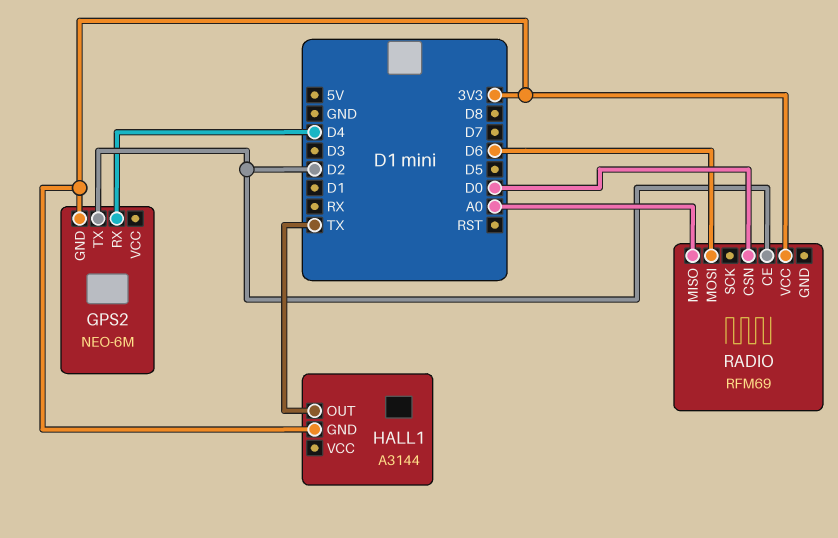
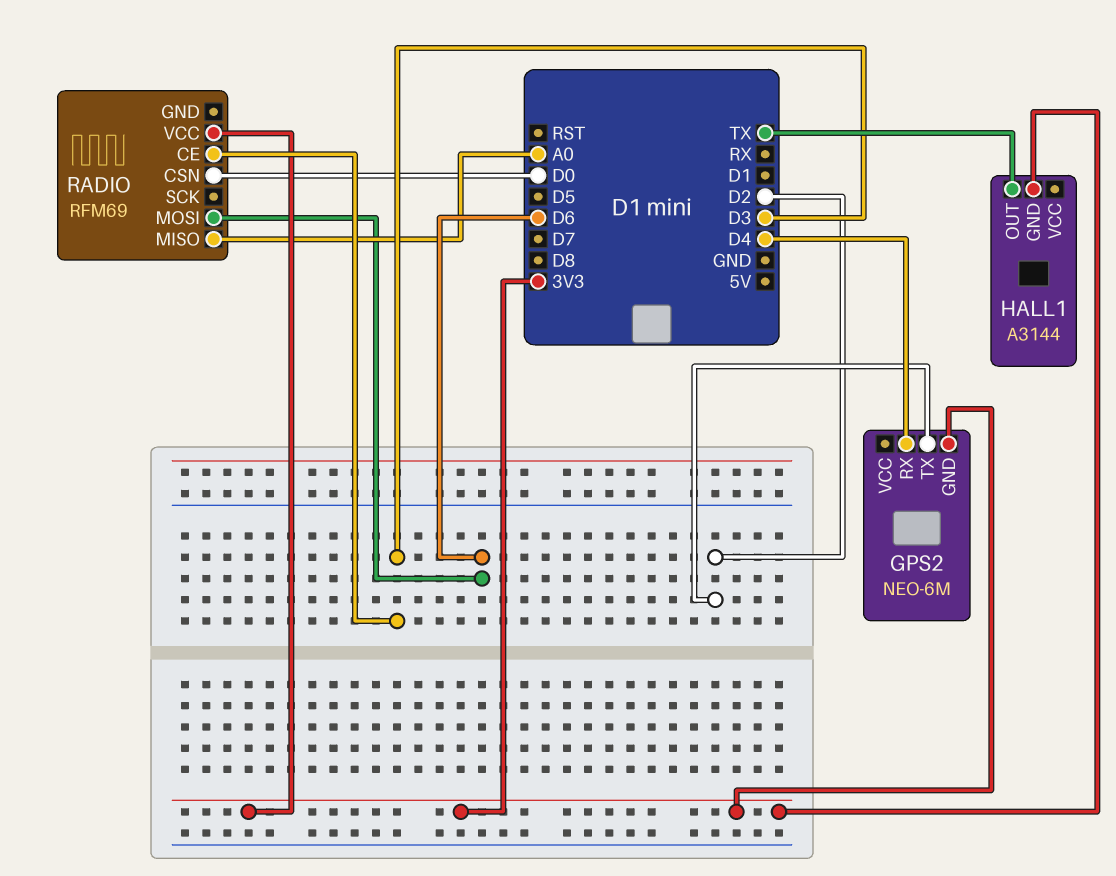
RADIO pin CE: D2 -> D3

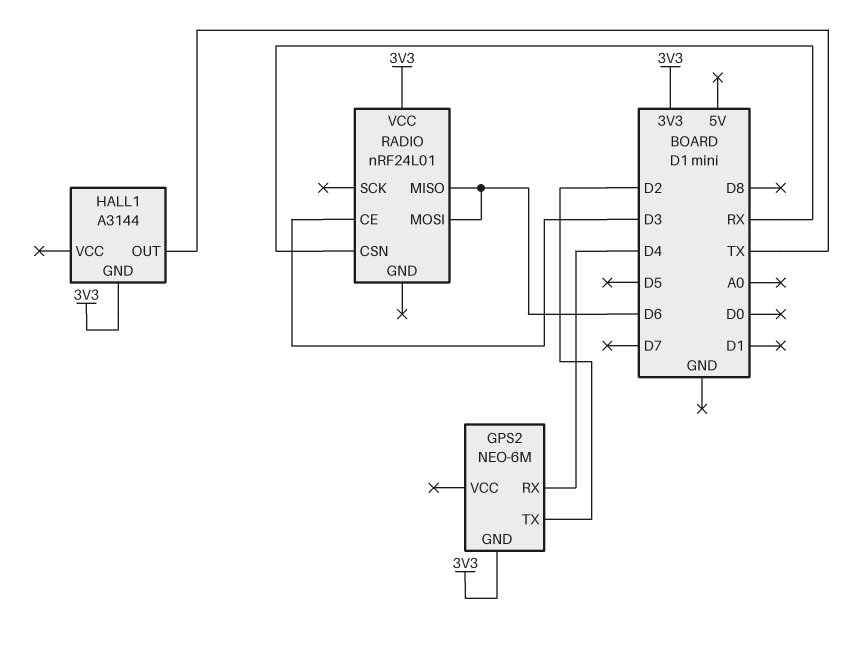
RADIO: RFM69 -> nRF24L01
RADIO pin CSN: D0 -> RX
RADIO pin MISO: A0 -> D6

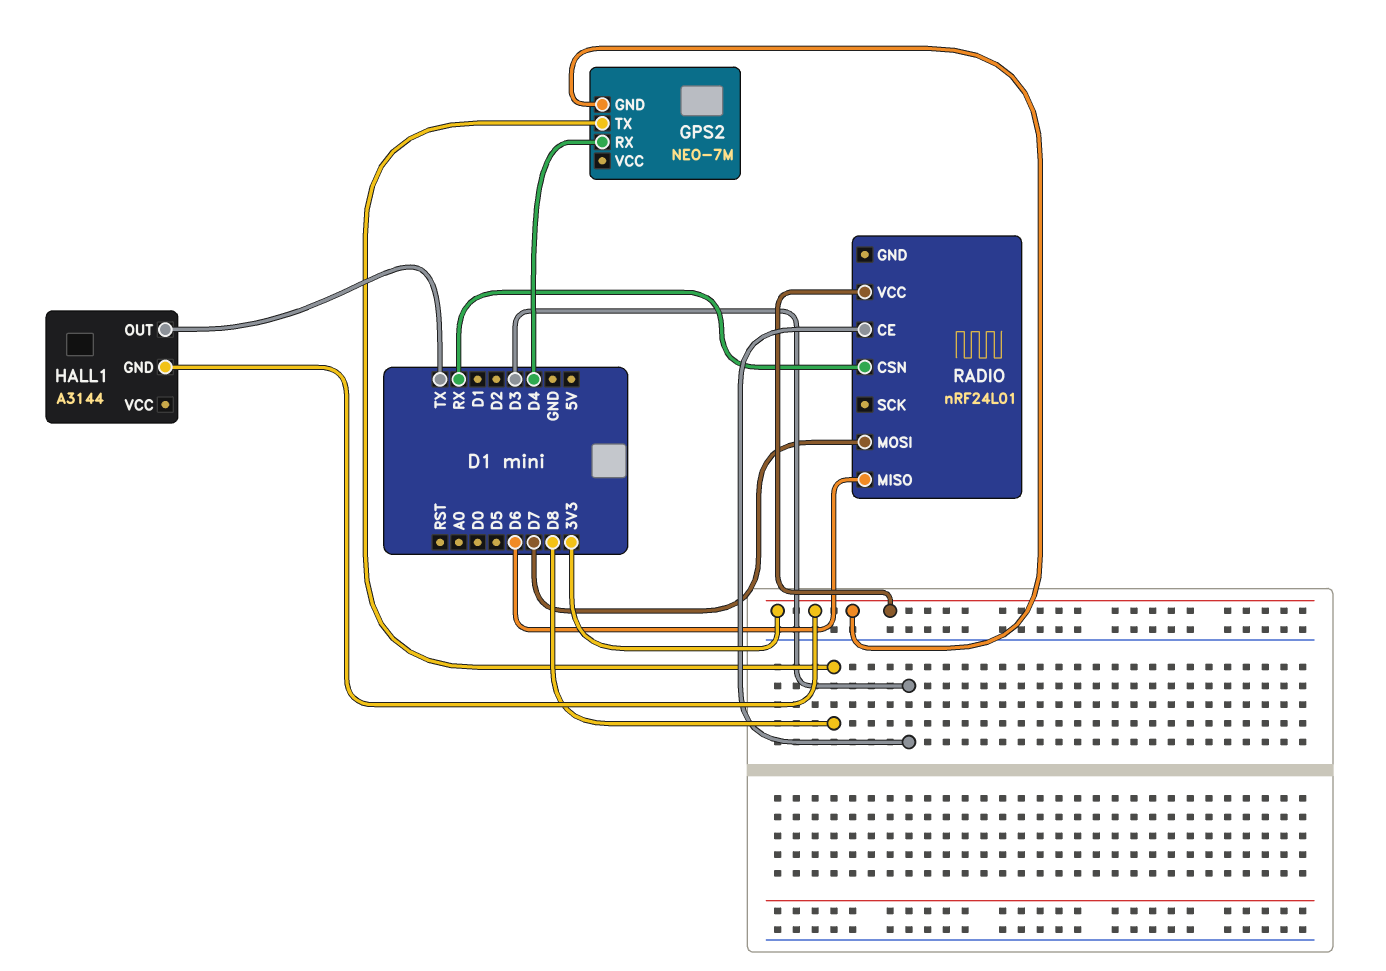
GPS2: NEO-6M -> NEO-7M
GPS2 pin TX: D2 -> D8
RADIO pin MOSI: D6 -> D7

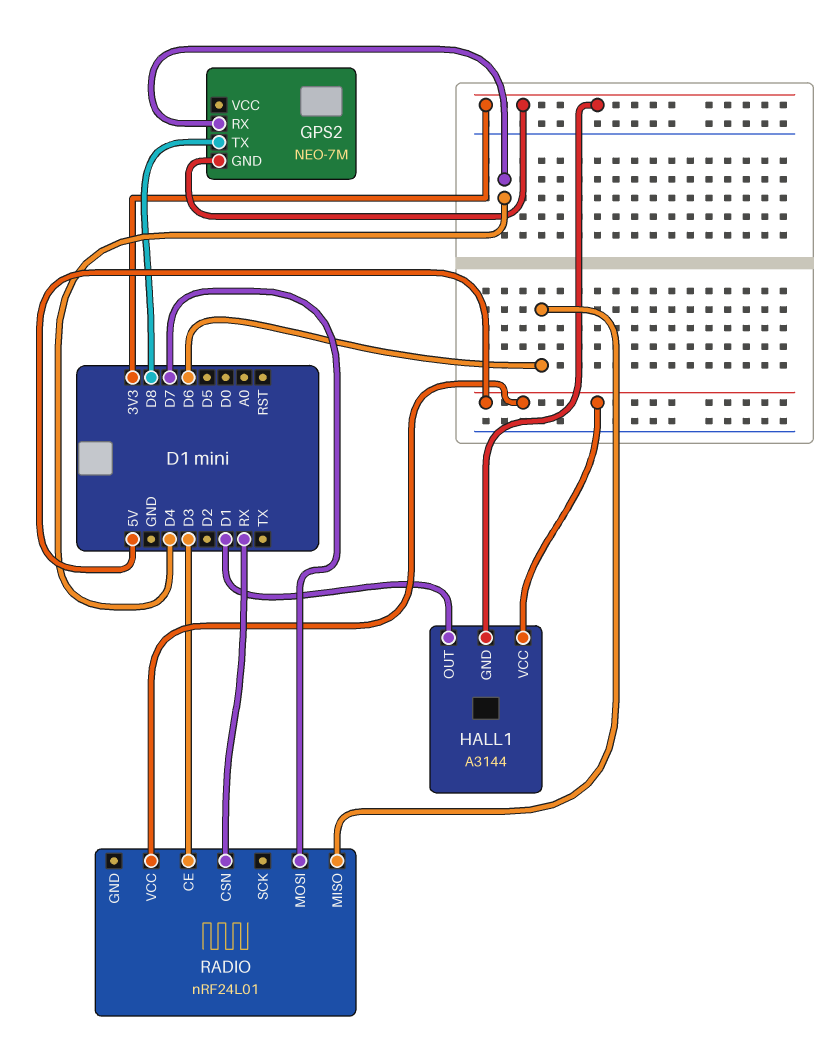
HALL1 pin OUT: TX -> D1
HALL1 pin VCC: none -> 5V
RADIO pin VCC: 3V3 -> 5V

